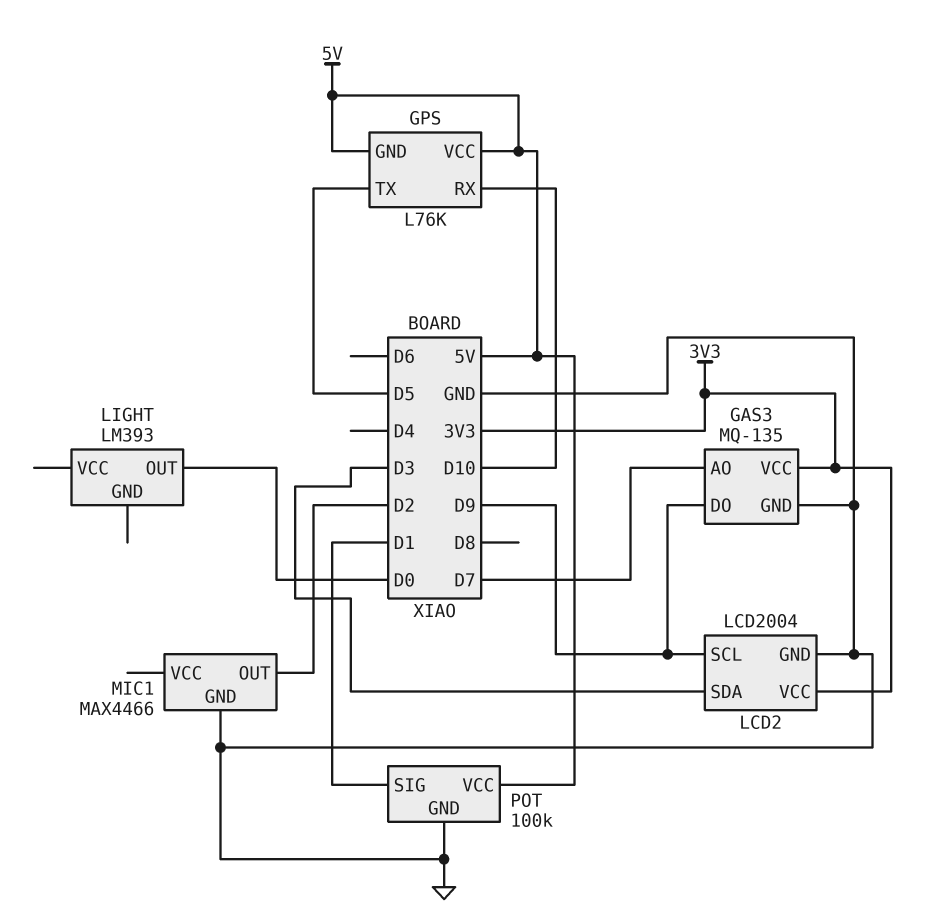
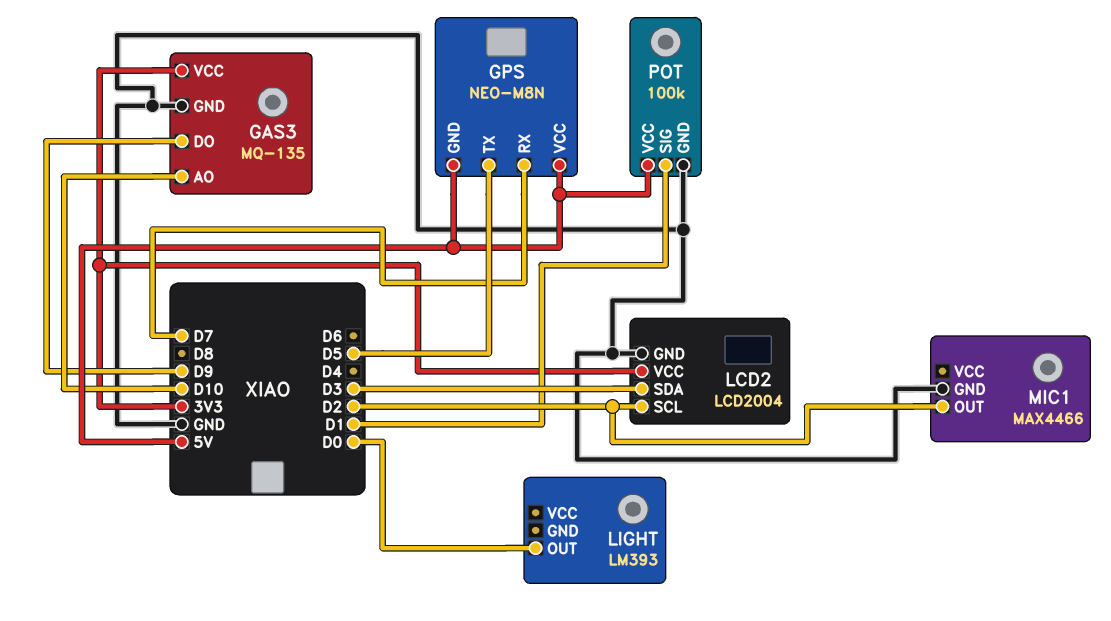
GAS3 pin AO: D7 -> D10
GPS: L76K -> NEO-M8N
GPS pin RX: D10 -> D7
LCD2 pin SCL: D9 -> D2

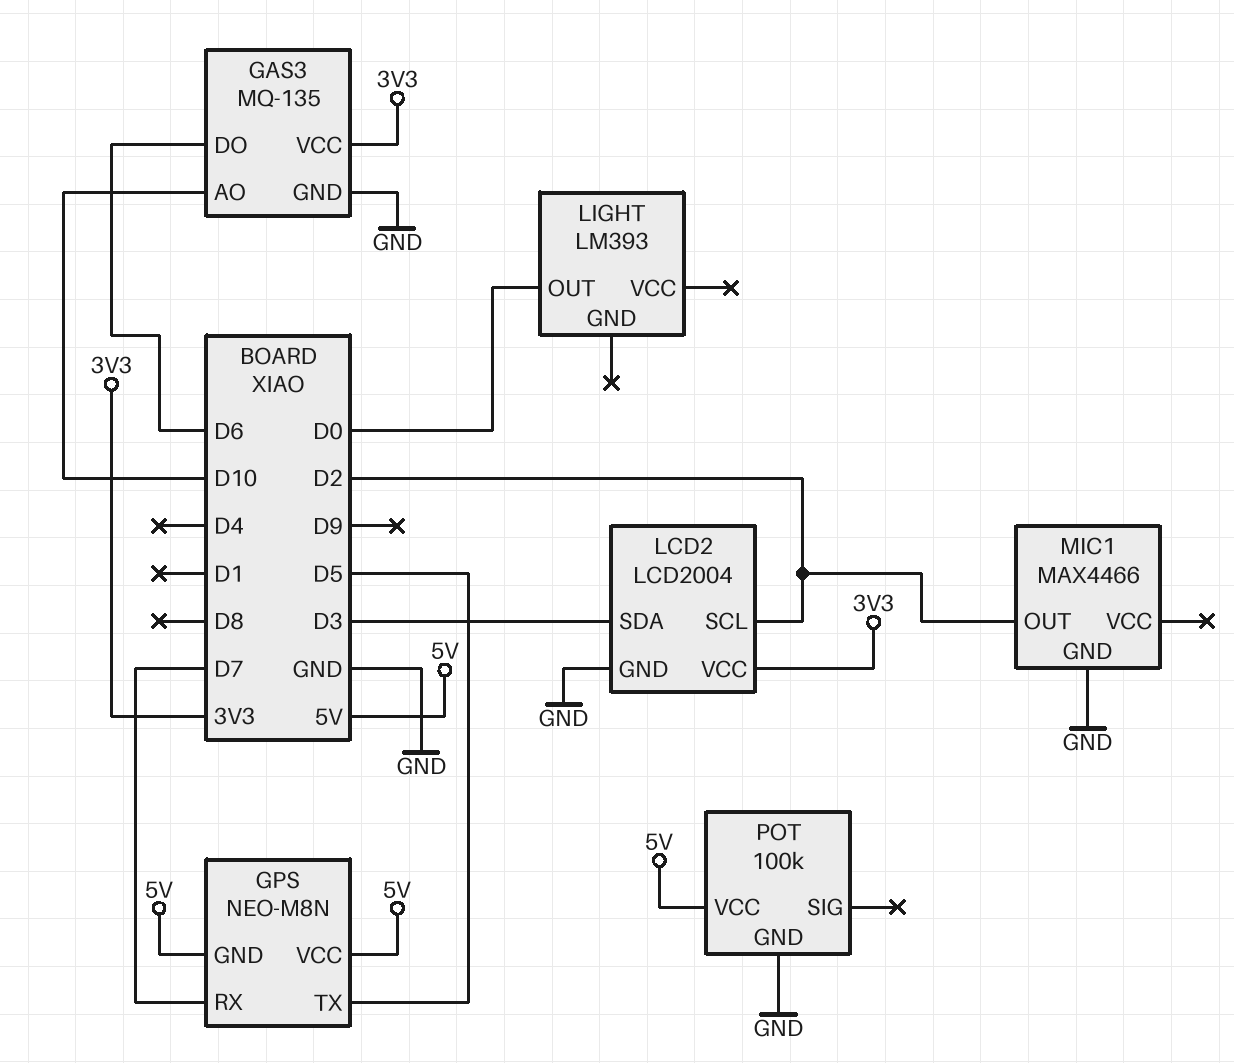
GAS3 pin DO: D9 -> D6
POT pin SIG: D1 -> none

